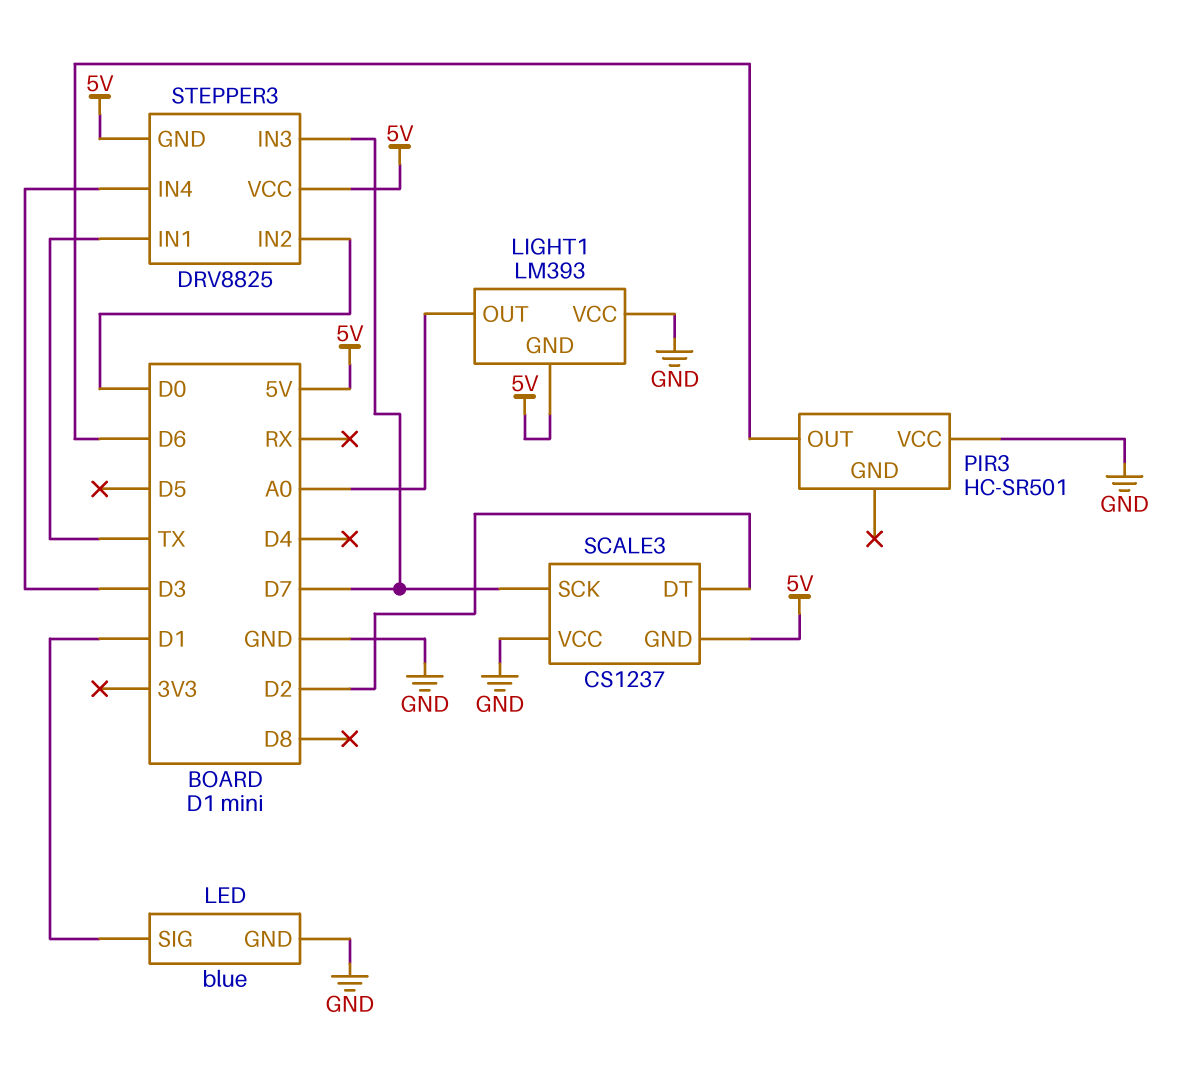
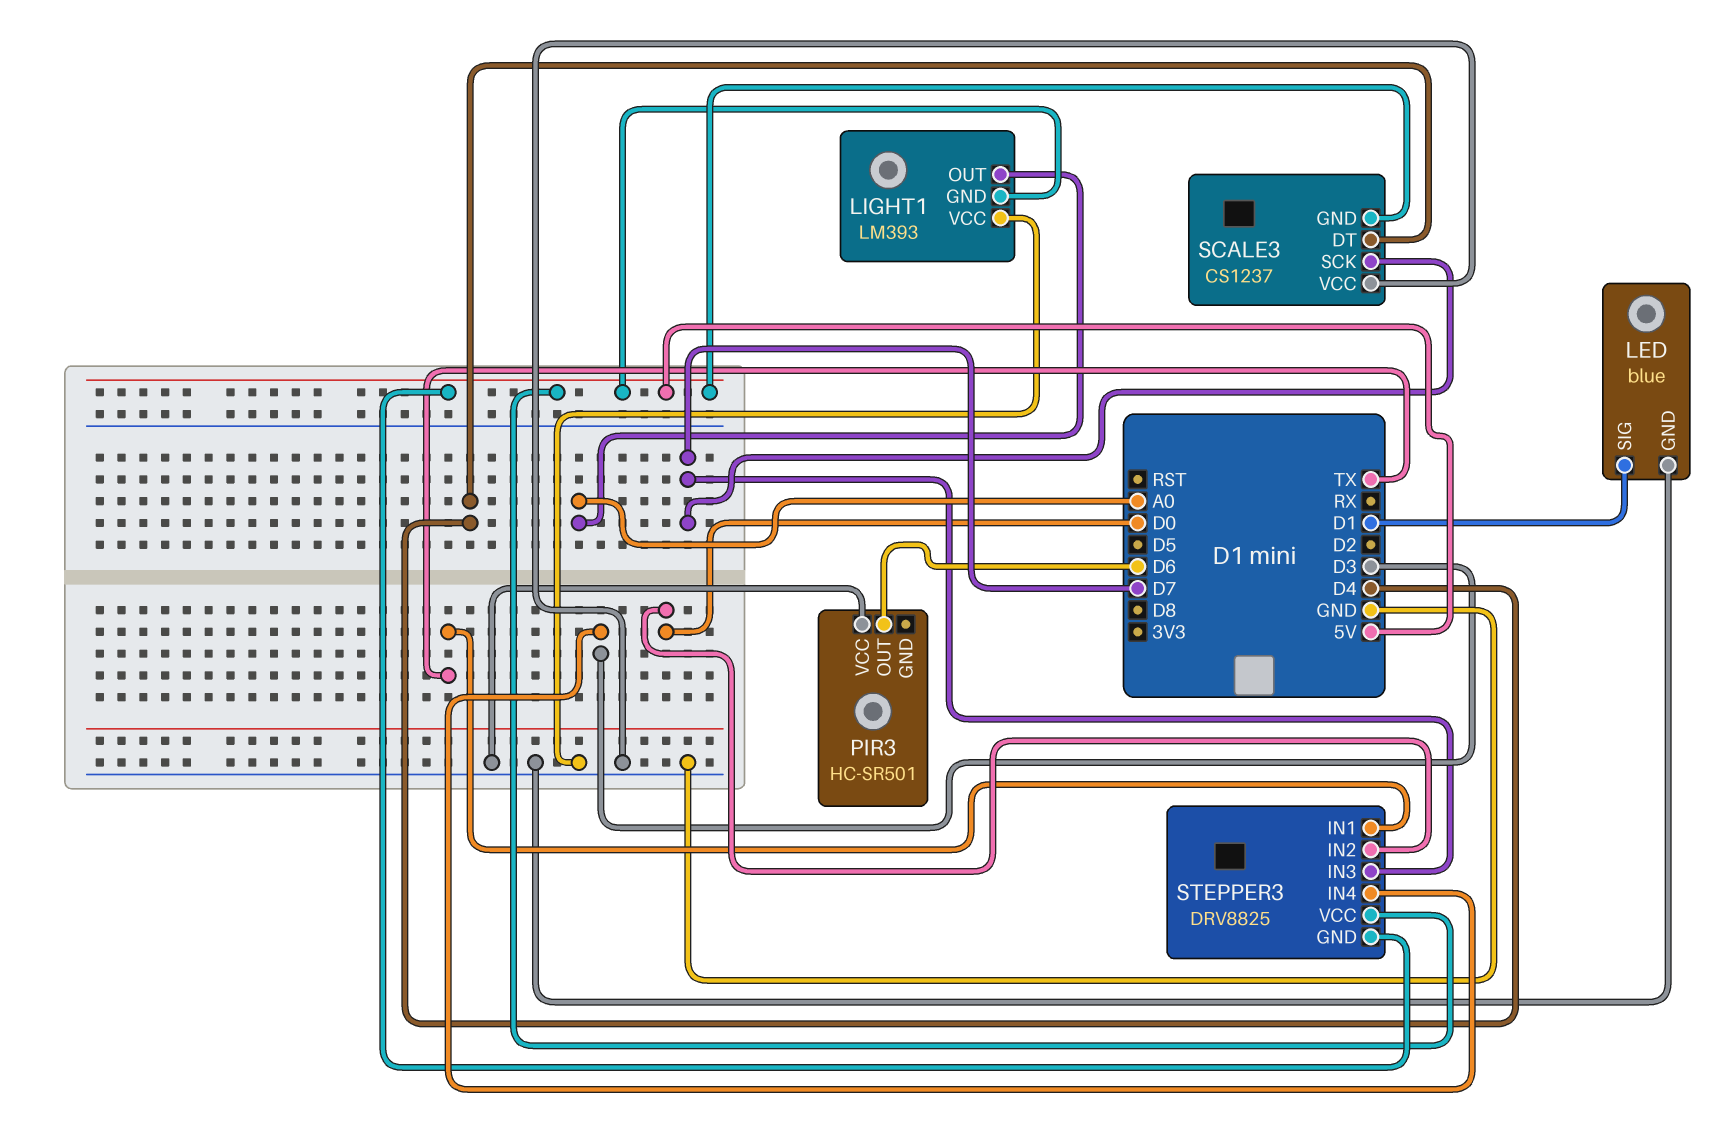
SCALE3 pin DT: D2 -> D4

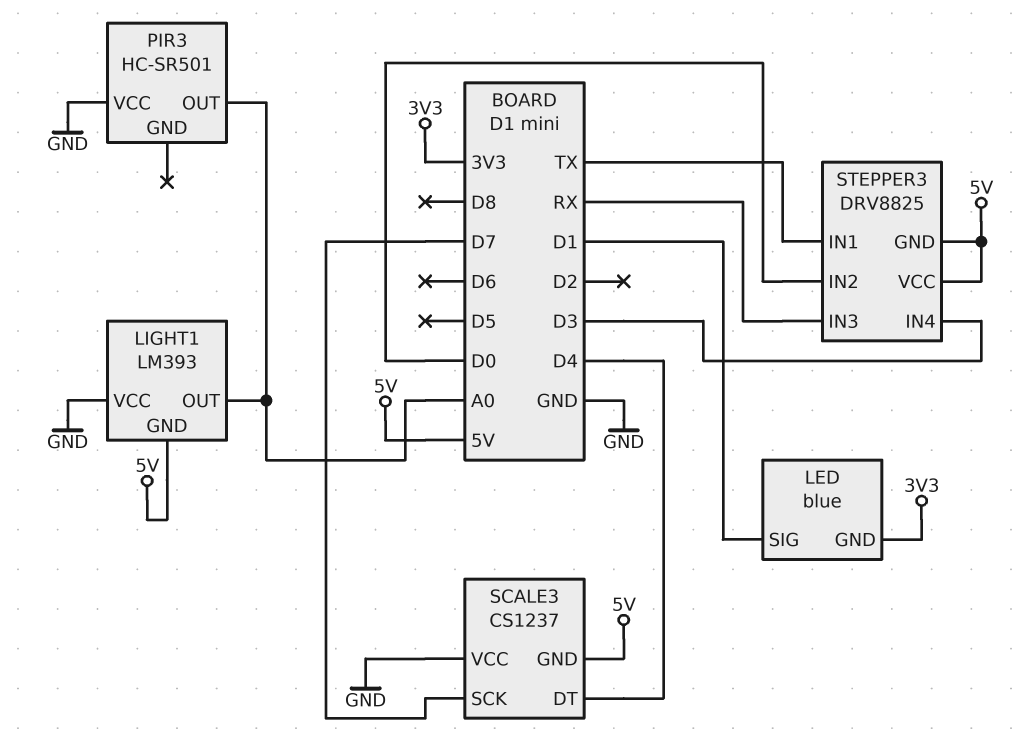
LED pin GND: GND -> 3V3
PIR3 pin OUT: D6 -> A0
STEPPER3 pin IN3: D7 -> RX

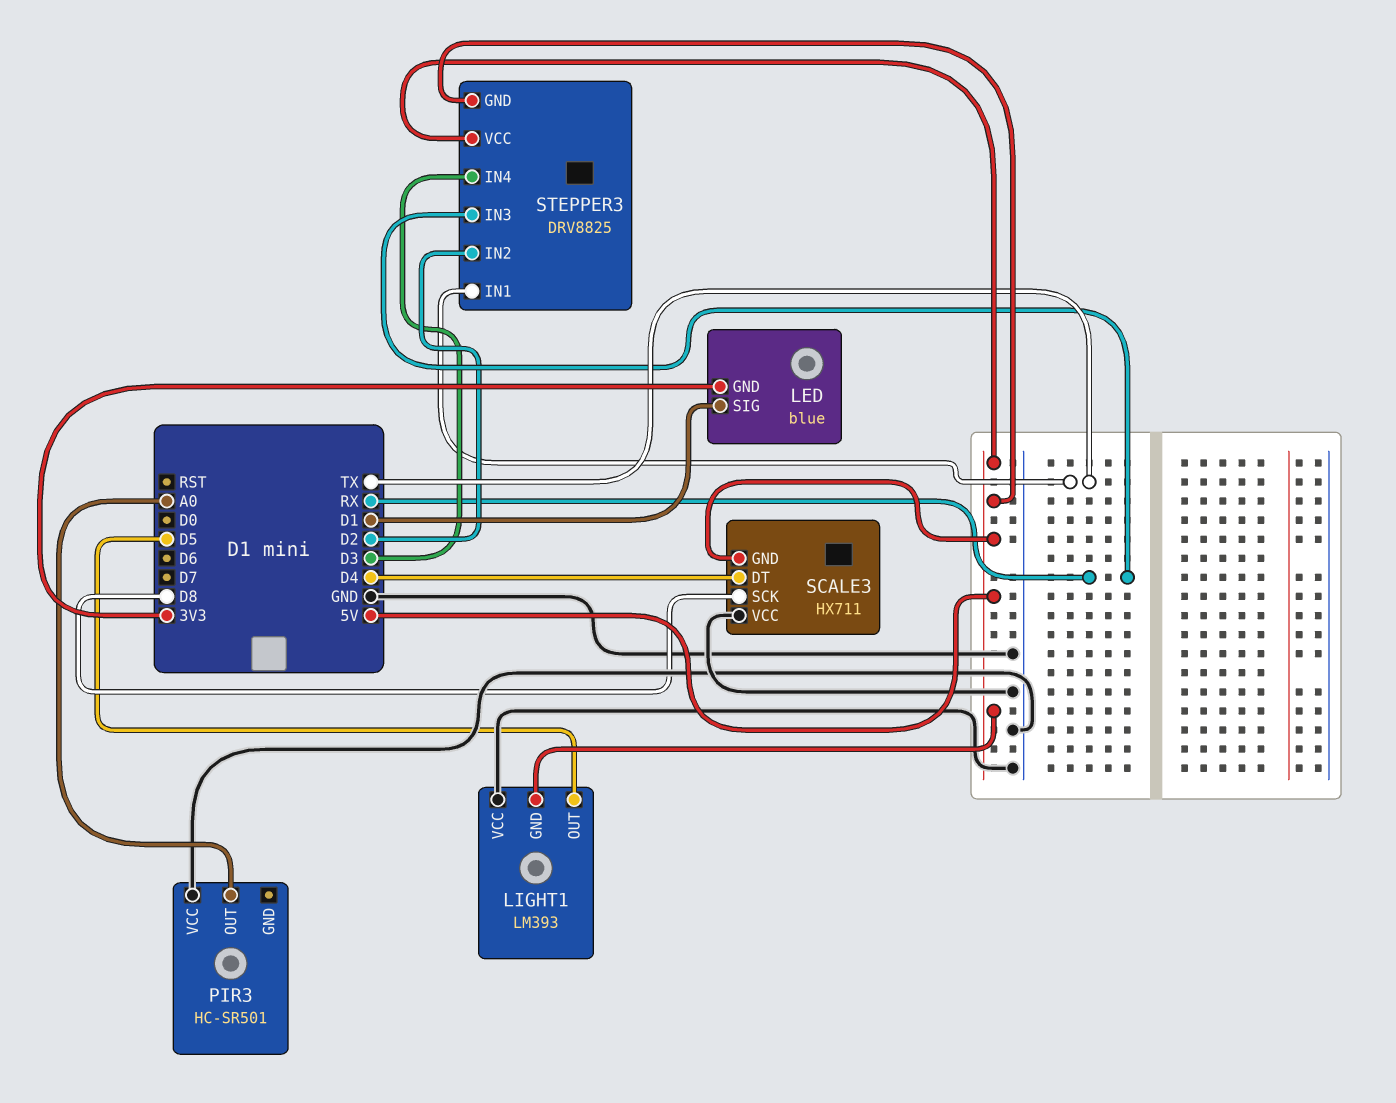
LIGHT1 pin OUT: A0 -> D5
SCALE3: CS1237 -> HX711
SCALE3 pin SCK: D7 -> D8
STEPPER3 pin IN2: D0 -> D2

